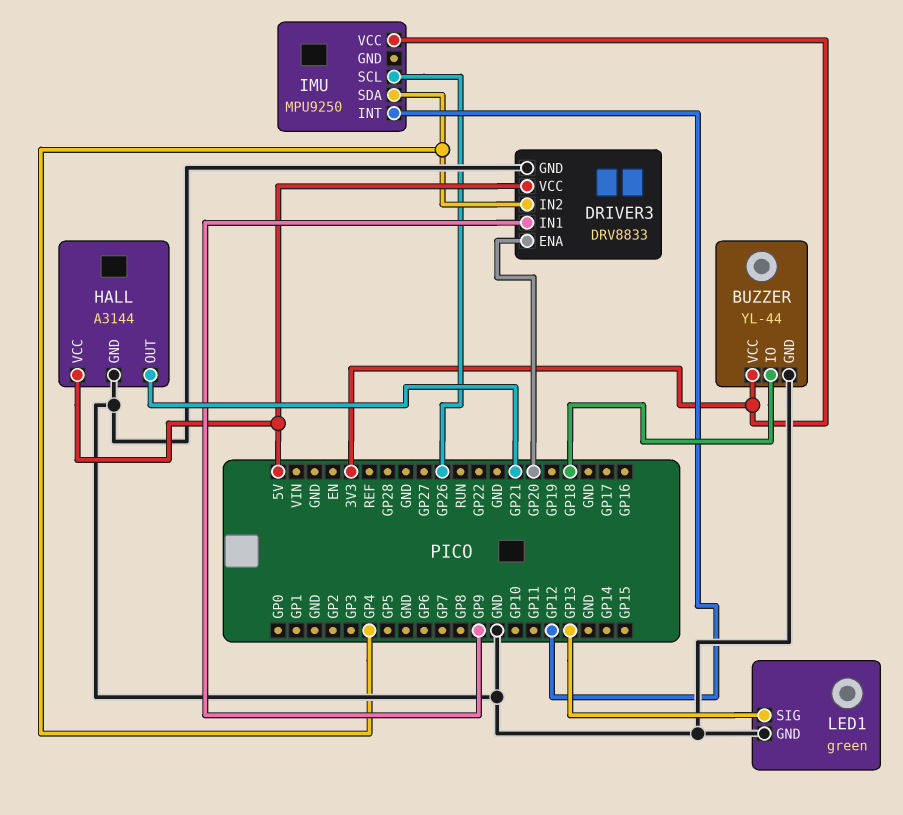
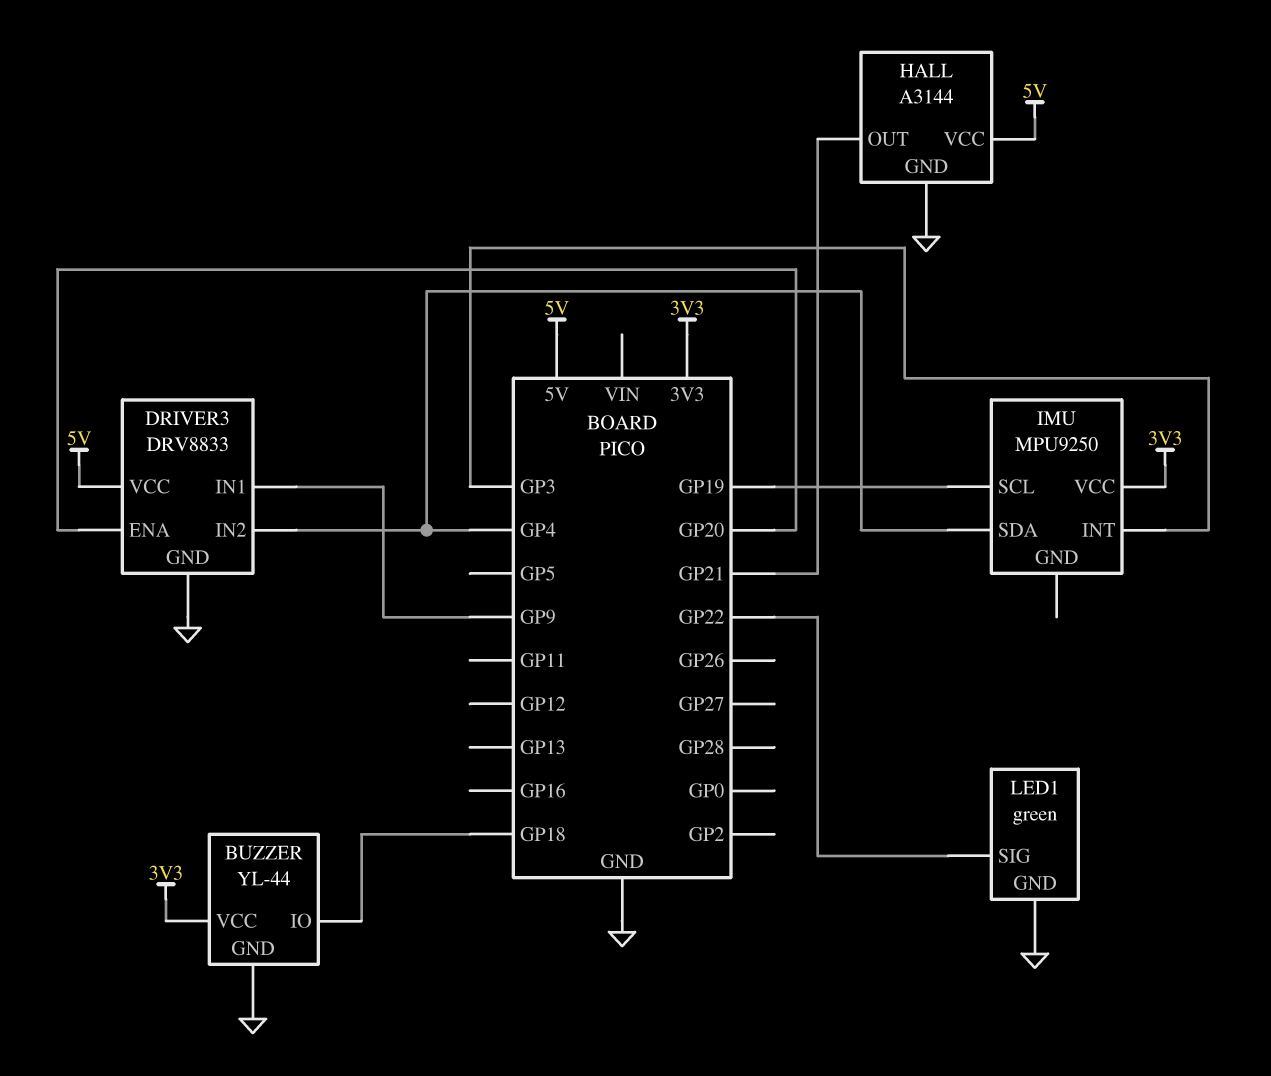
IMU pin INT: GP12 -> GP3
IMU pin SCL: GP26 -> GP19
LED1 pin SIG: GP13 -> GP22

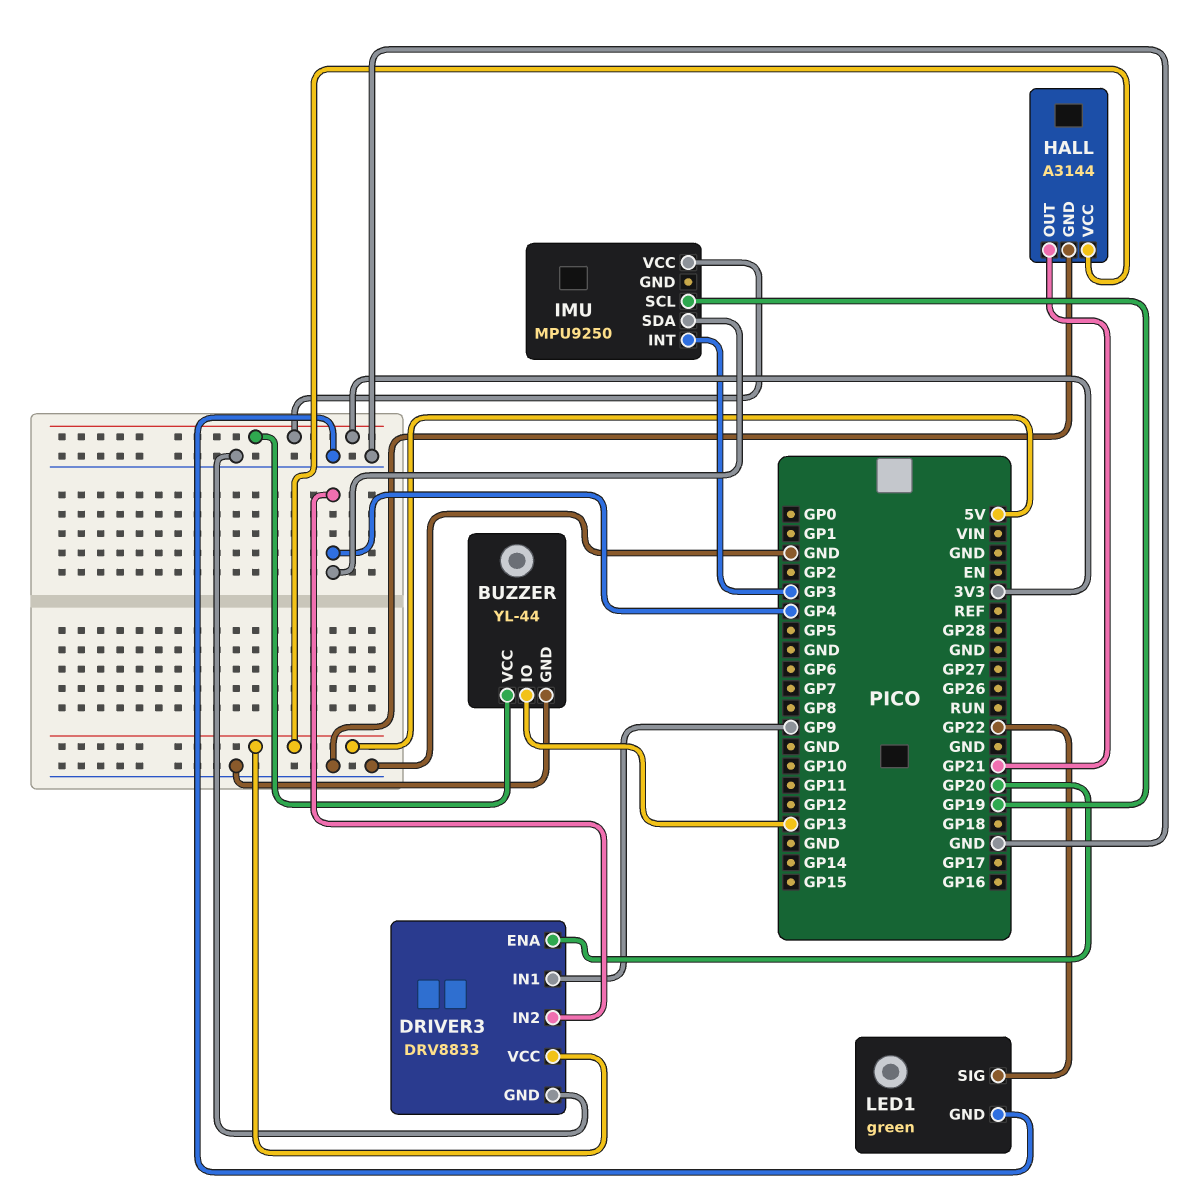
BUZZER pin IO: GP18 -> GP13

